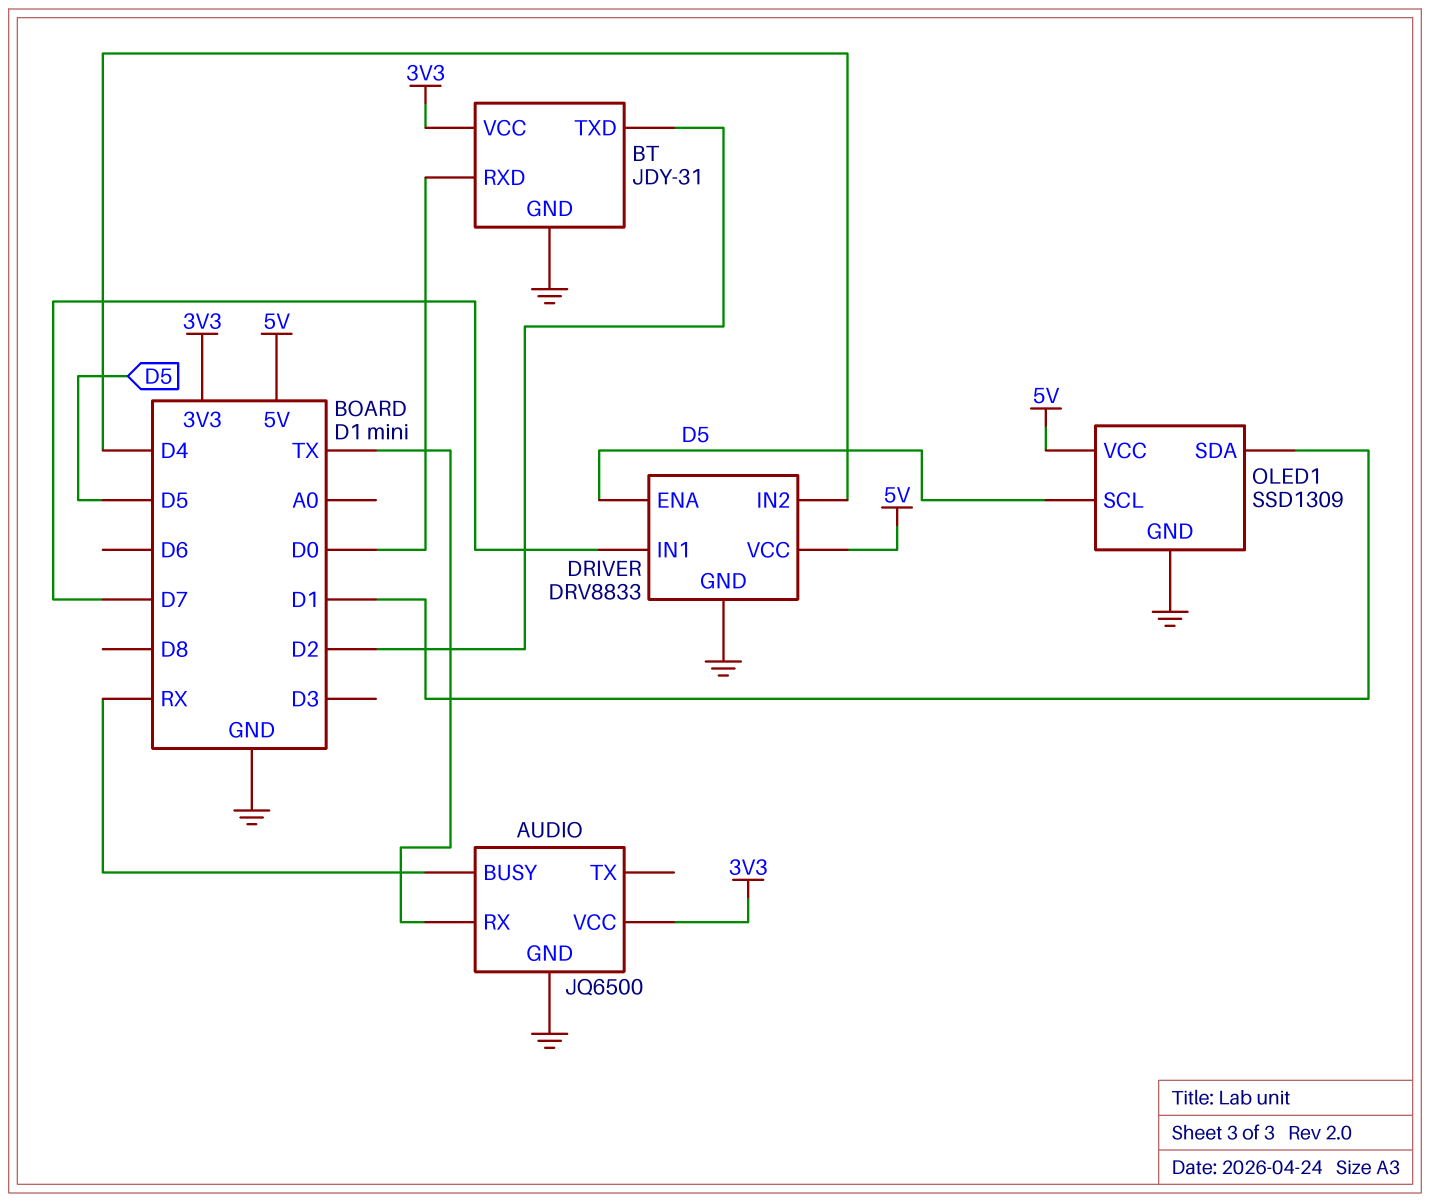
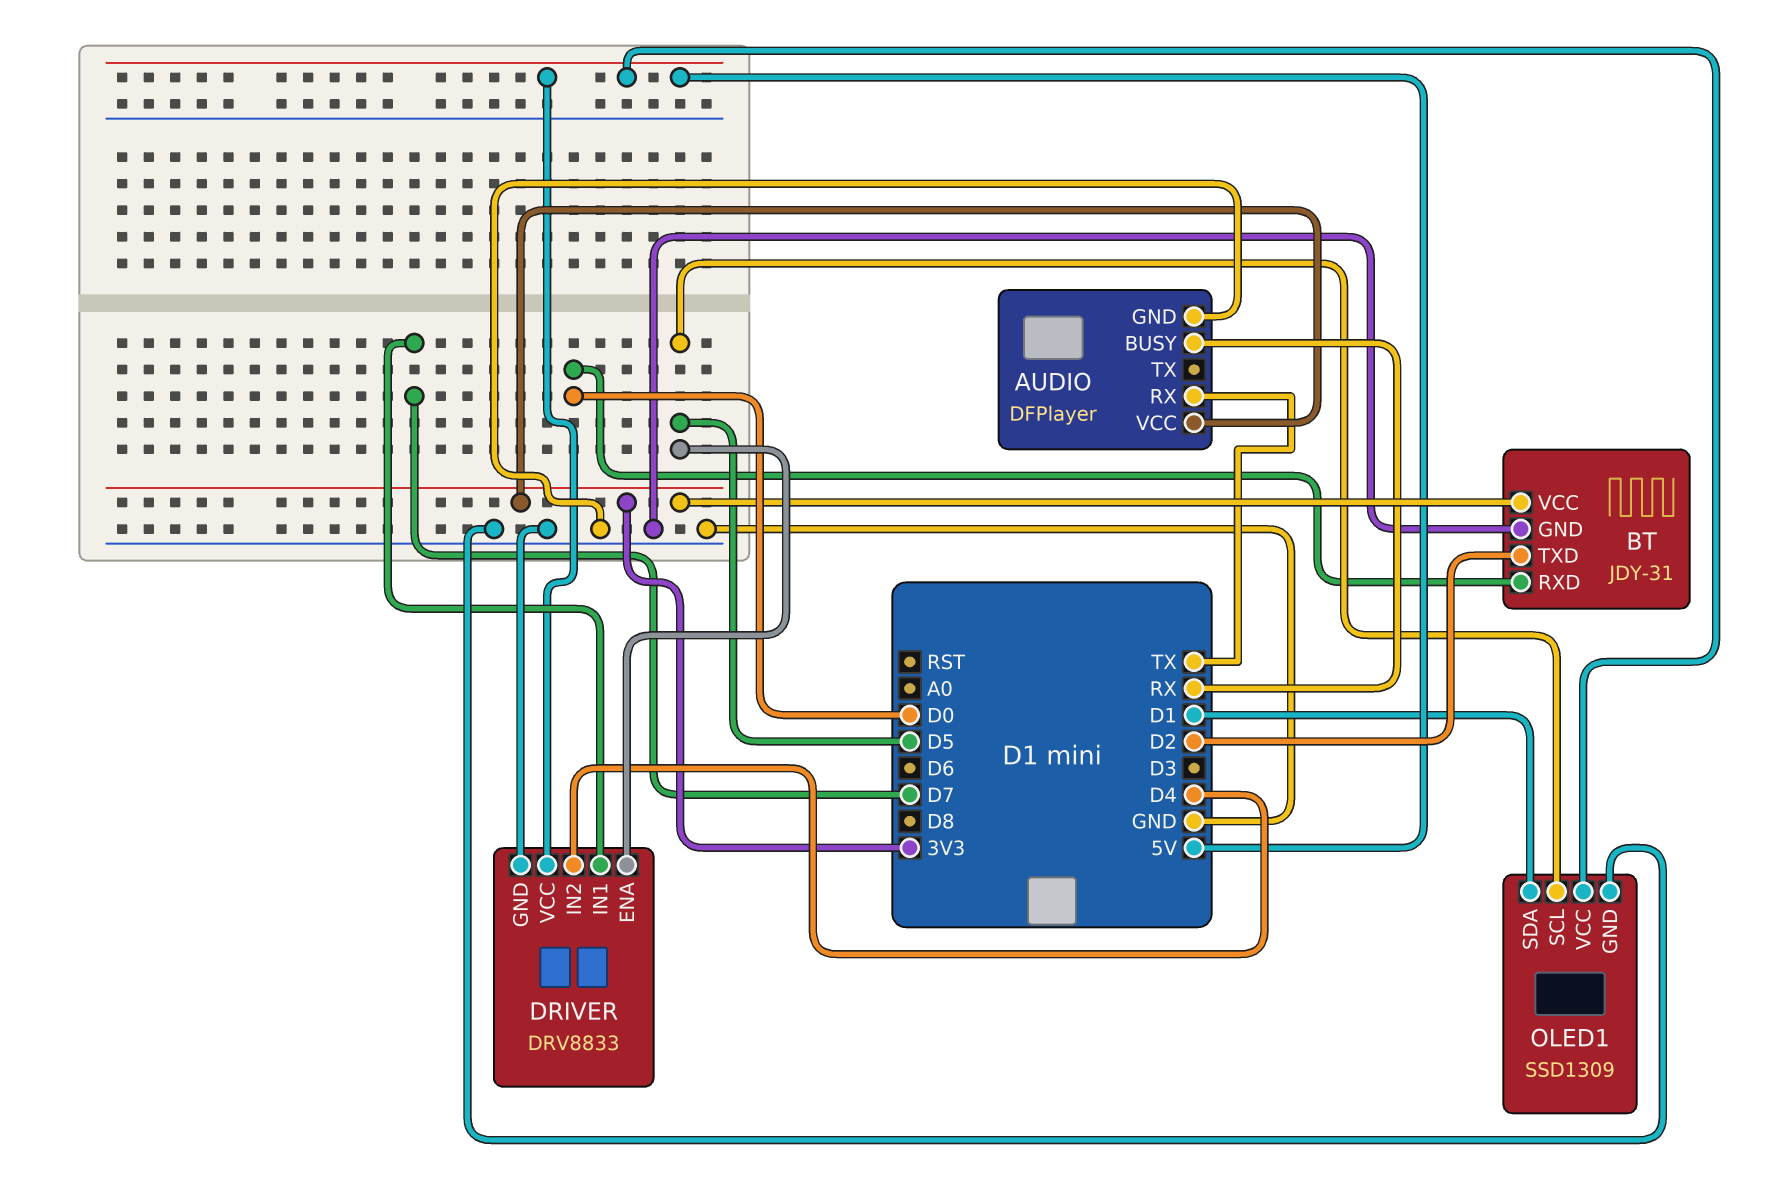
AUDIO: JQ6500 -> DFPlayer

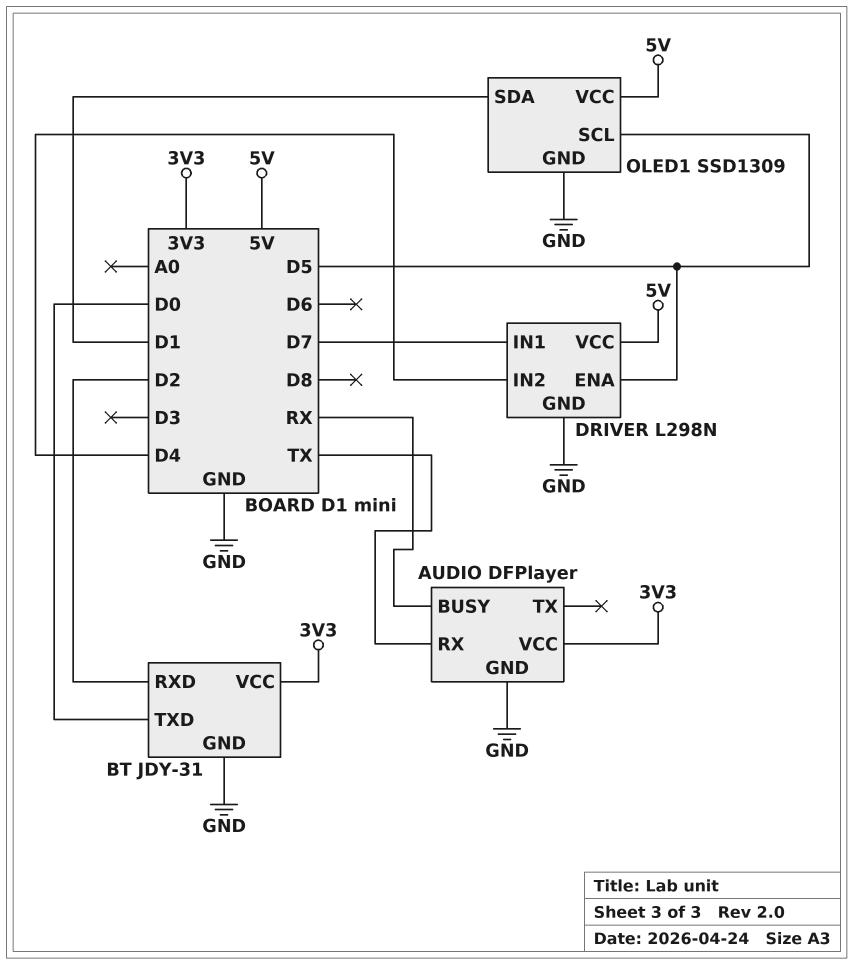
BT pin RXD: D0 -> D2
BT pin TXD: D2 -> D0
DRIVER: DRV8833 -> L298N

